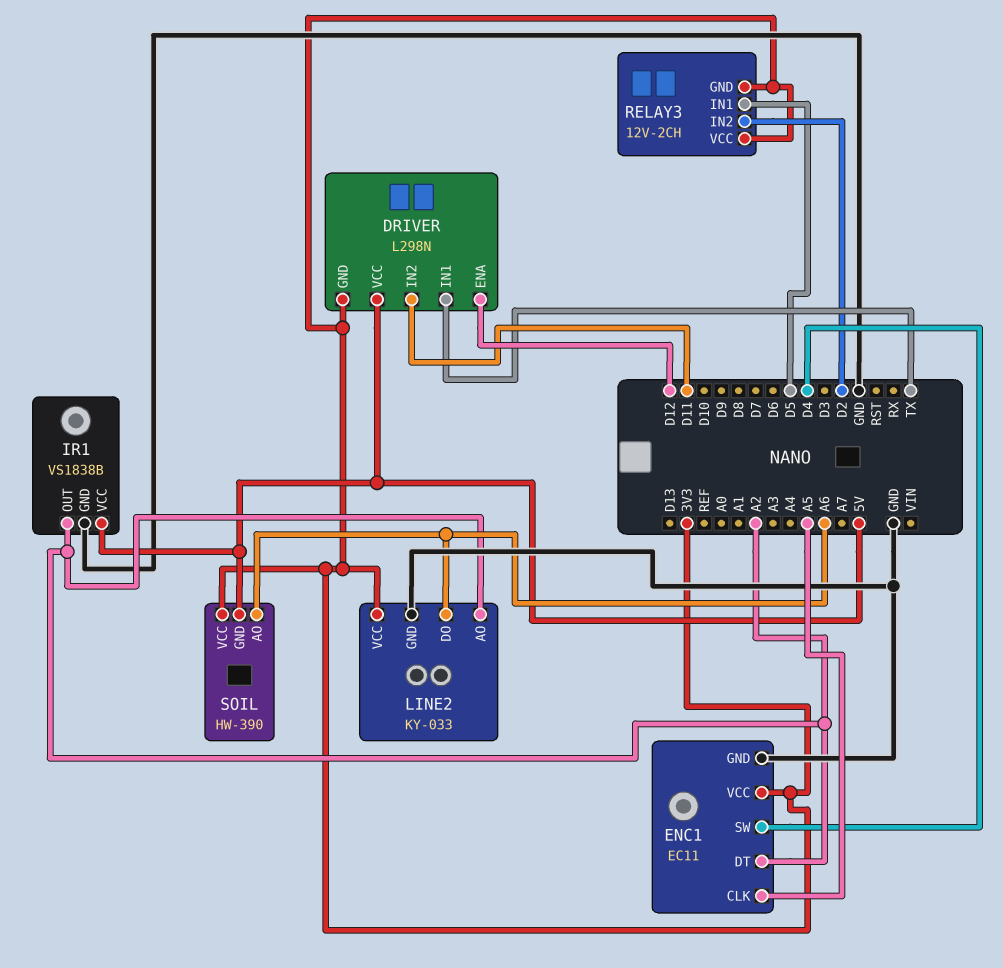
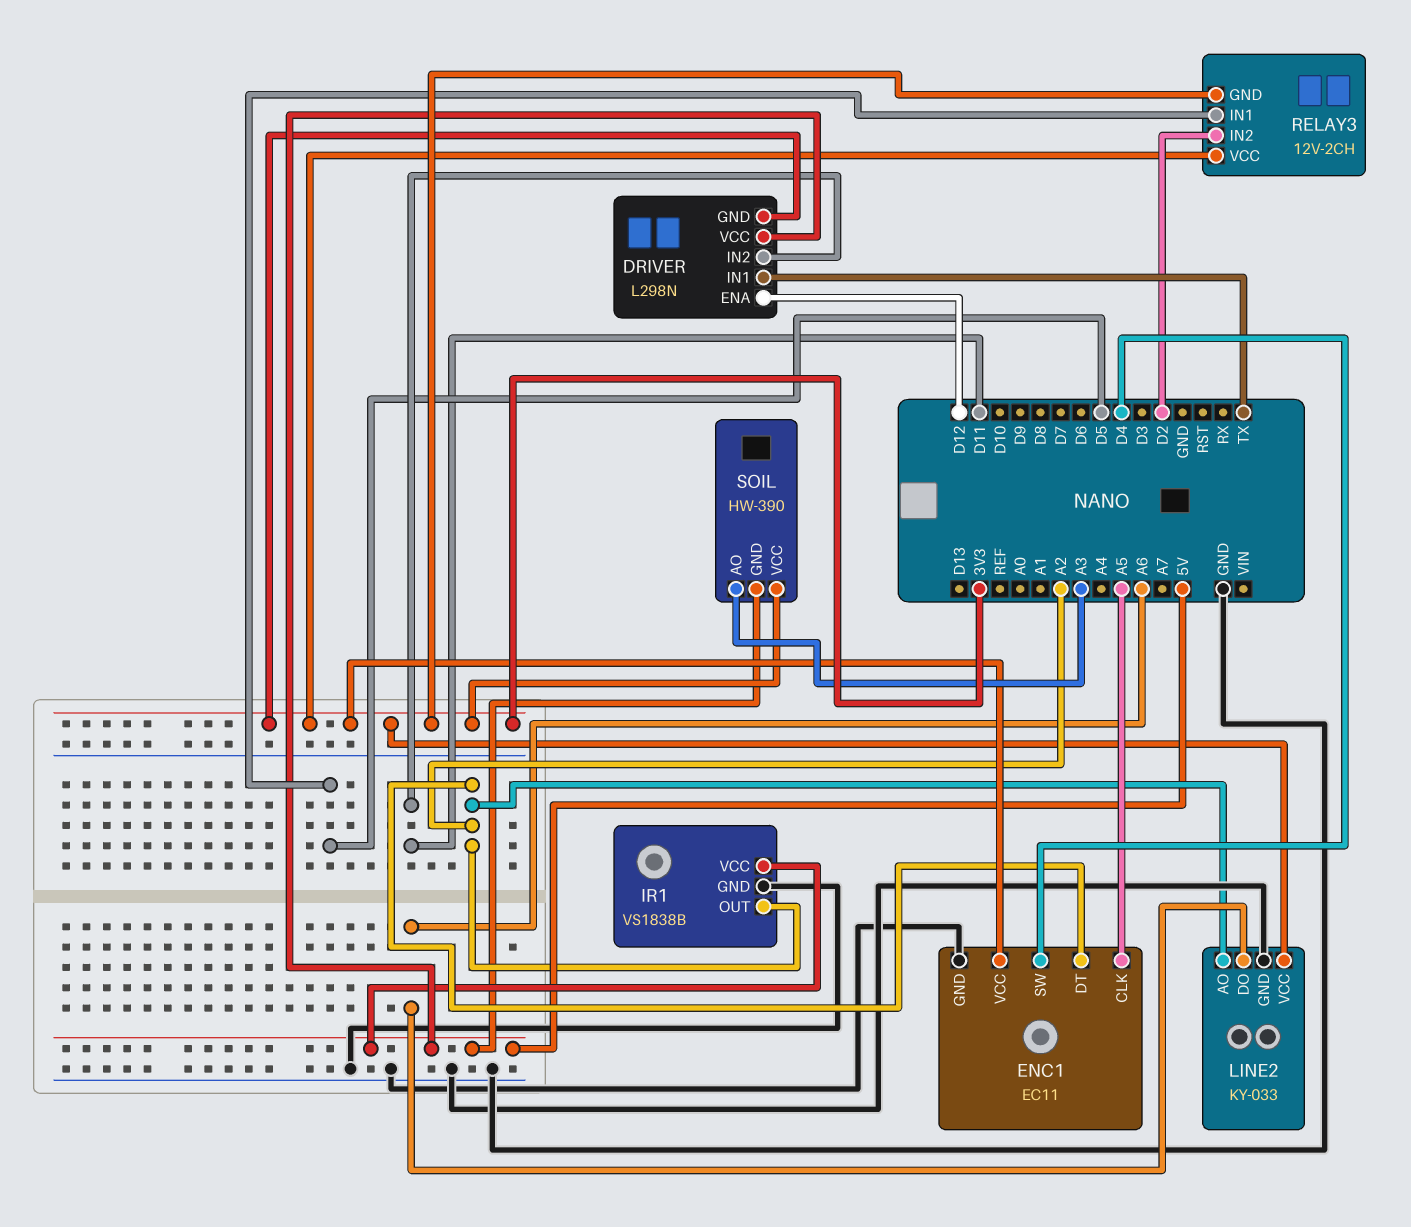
SOIL pin AO: A6 -> A3

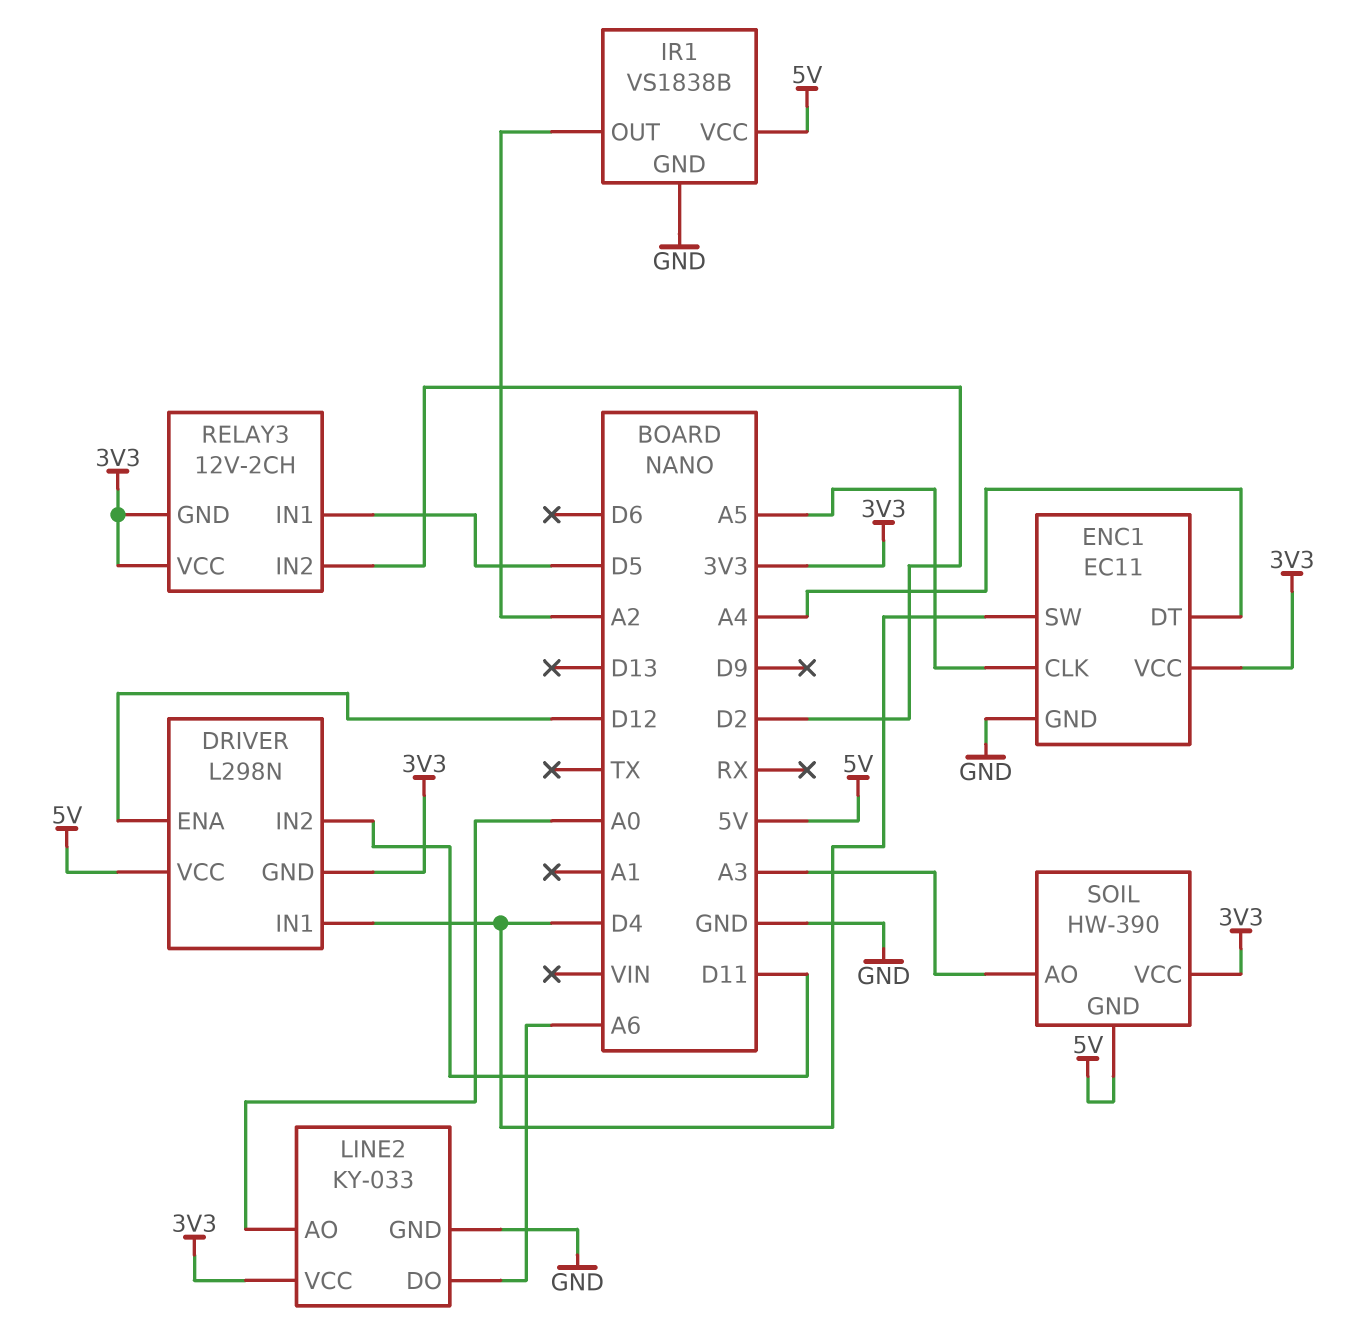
DRIVER pin IN1: TX -> D4
ENC1 pin DT: A2 -> A4
LINE2 pin AO: A2 -> A0

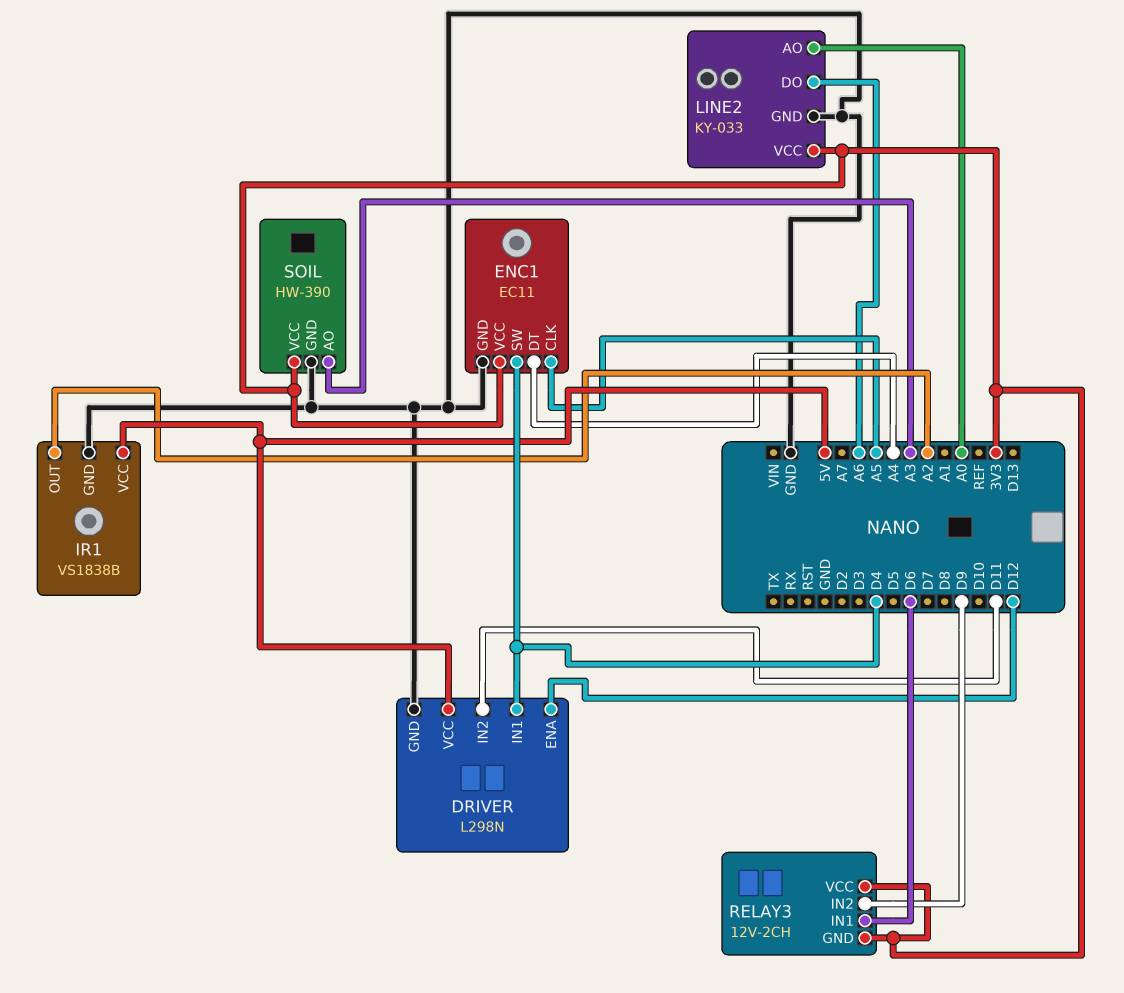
DRIVER pin GND: 3V3 -> GND
RELAY3 pin IN1: D5 -> D6
RELAY3 pin IN2: D2 -> D9
SOIL pin GND: 5V -> GND

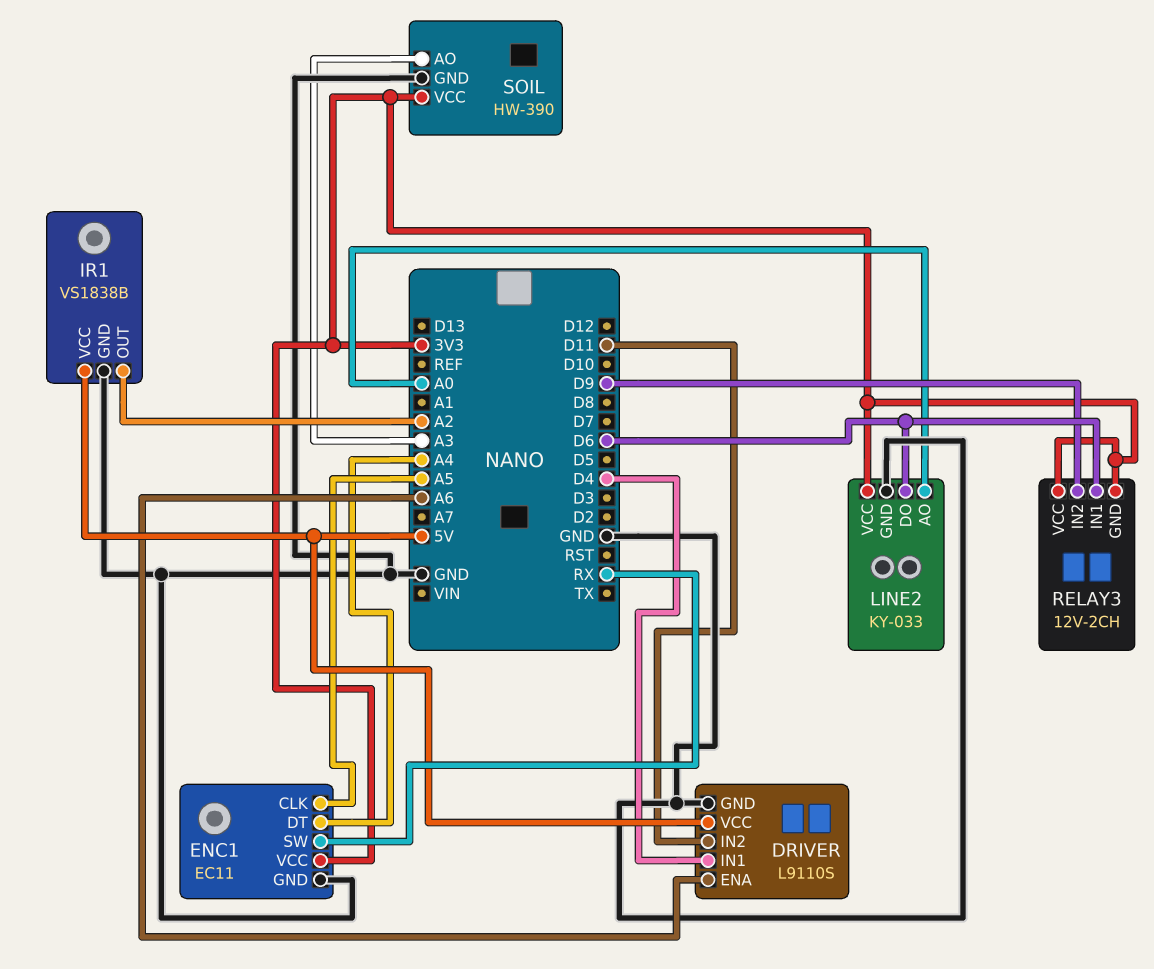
DRIVER: L298N -> L9110S
DRIVER pin ENA: D12 -> A6
ENC1 pin SW: D4 -> RX
LINE2 pin DO: A6 -> D6

